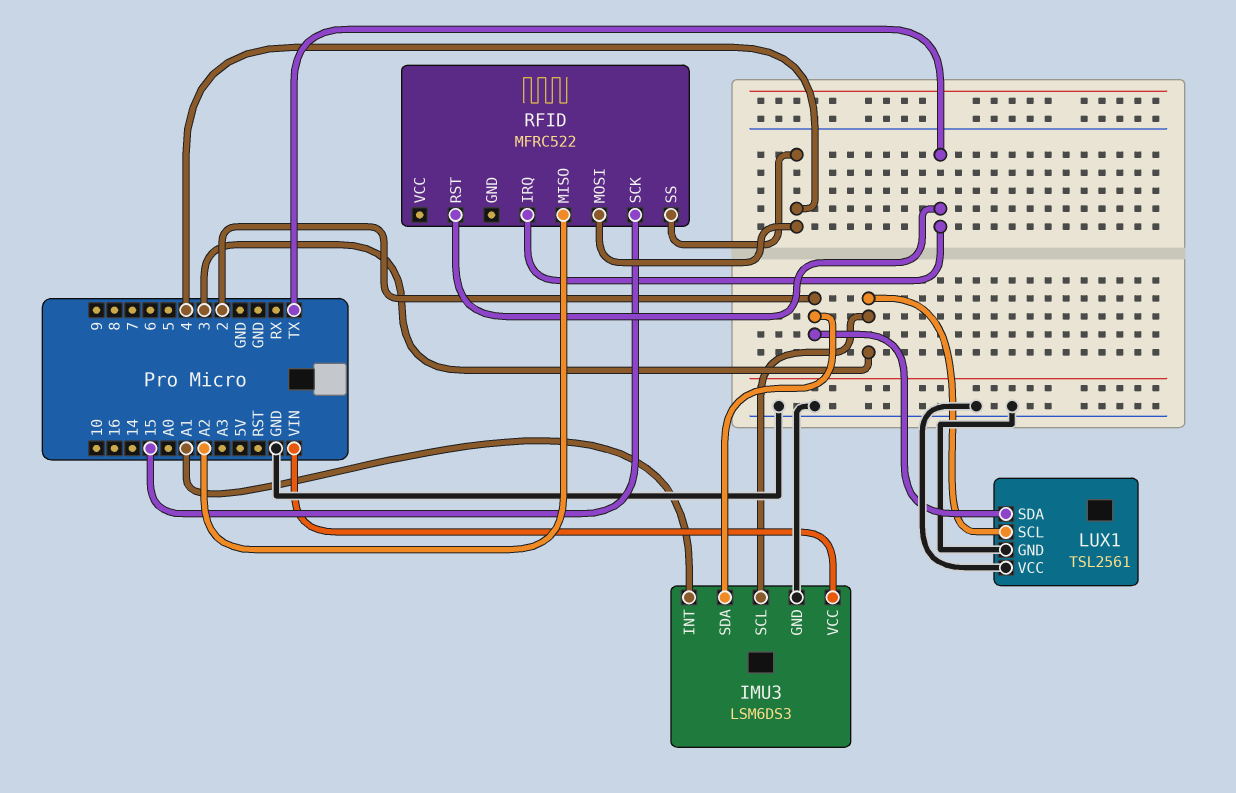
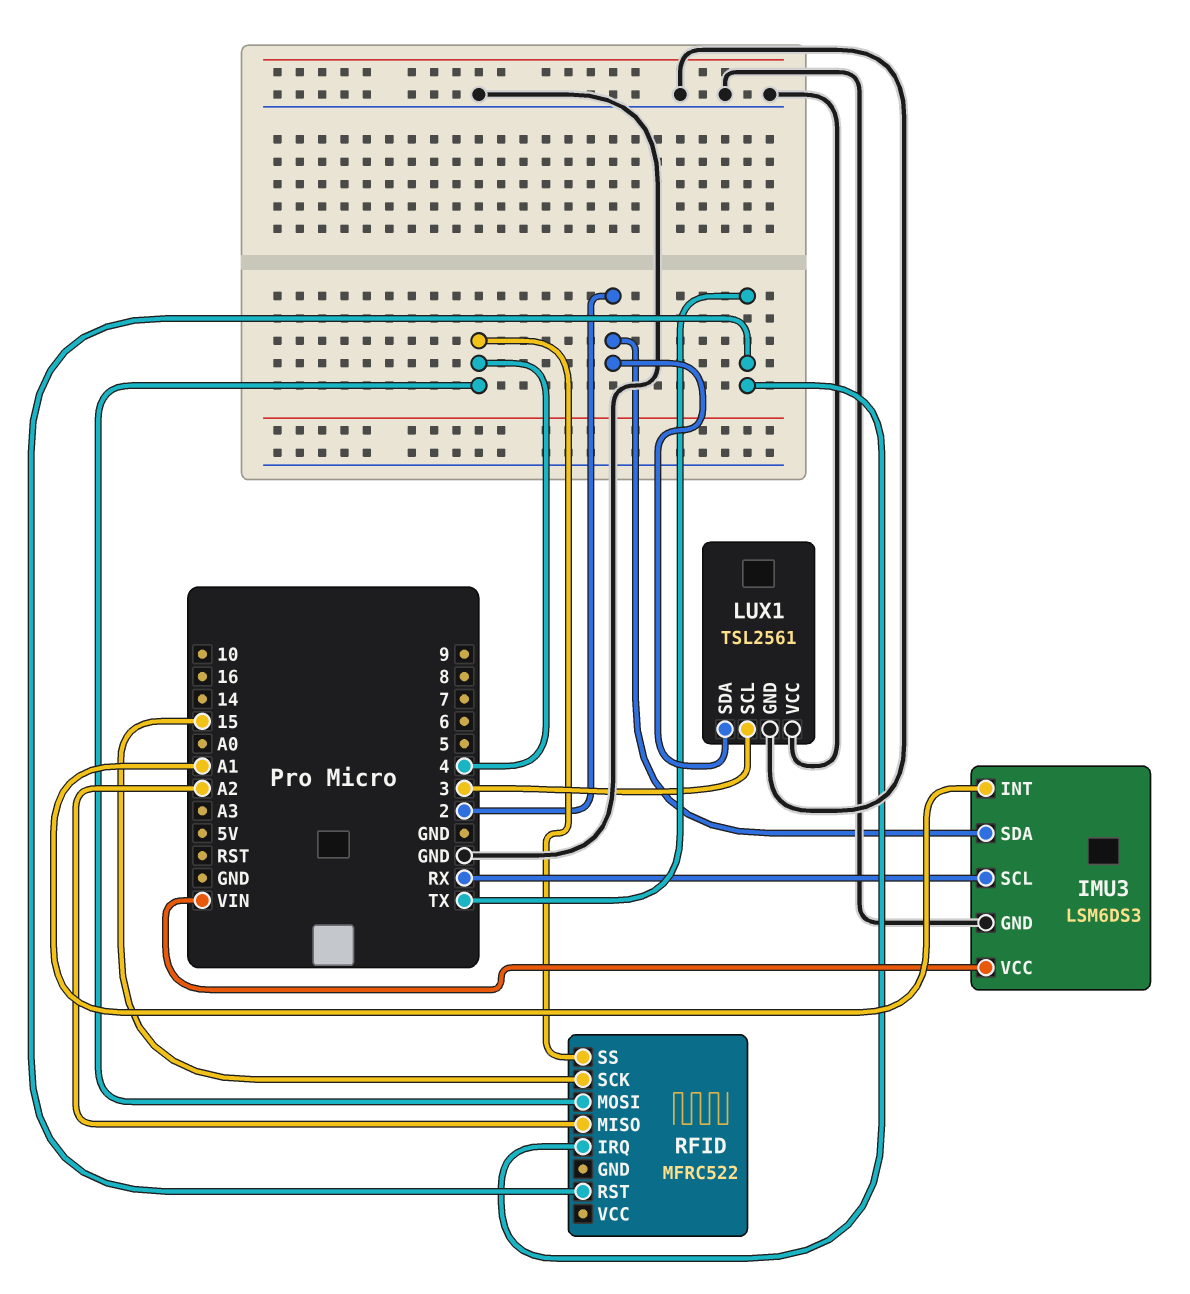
IMU3 pin SCL: 3 -> RX

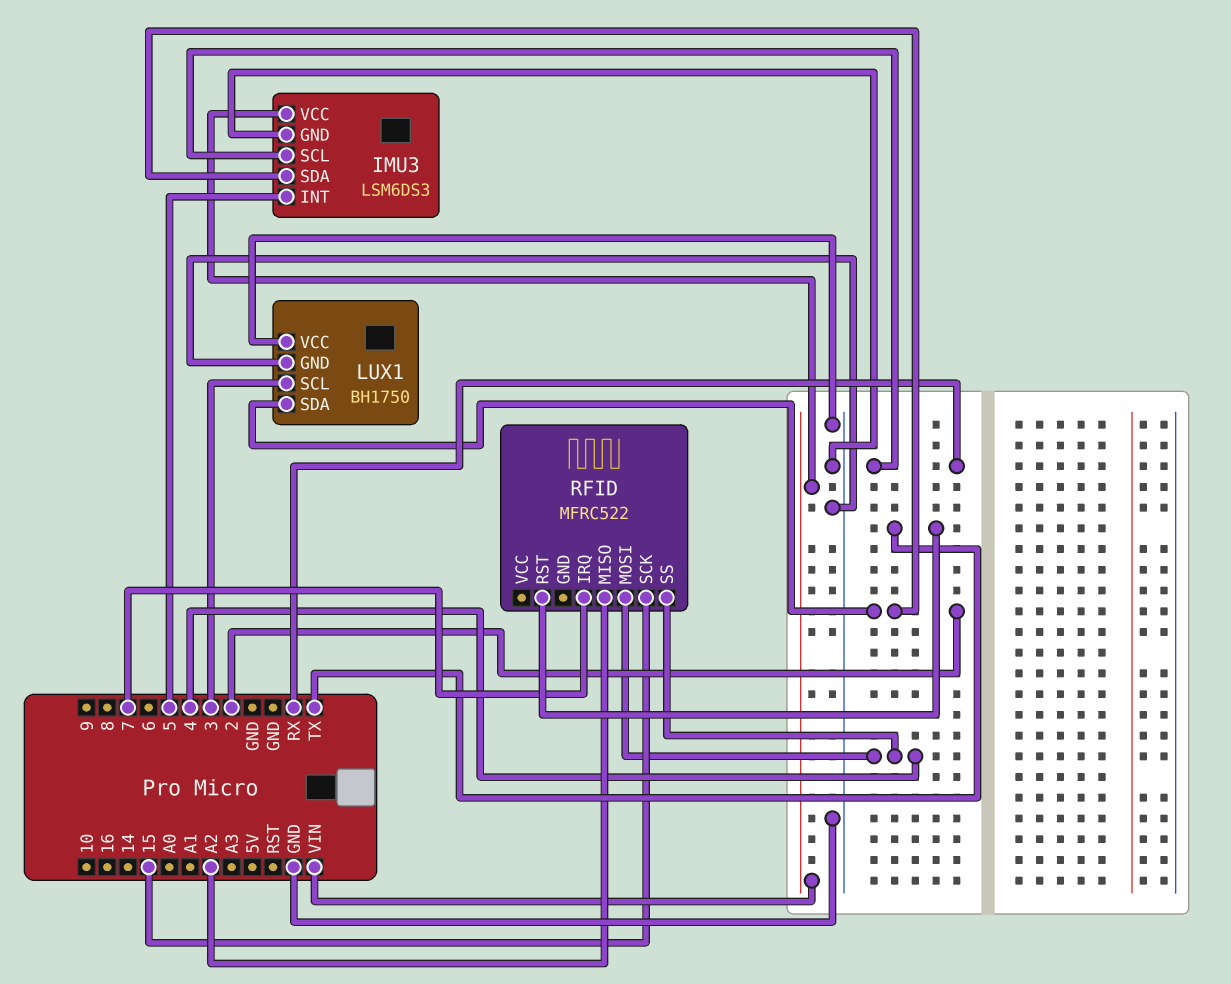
IMU3 pin INT: A1 -> 5
LUX1: TSL2561 -> BH1750
RFID pin IRQ: TX -> 7

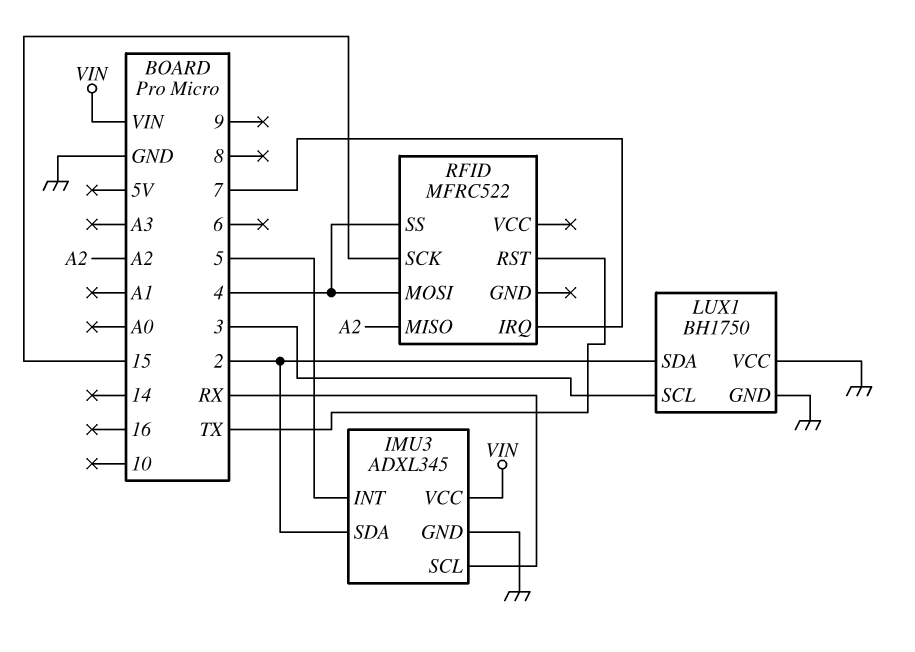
IMU3: LSM6DS3 -> ADXL345

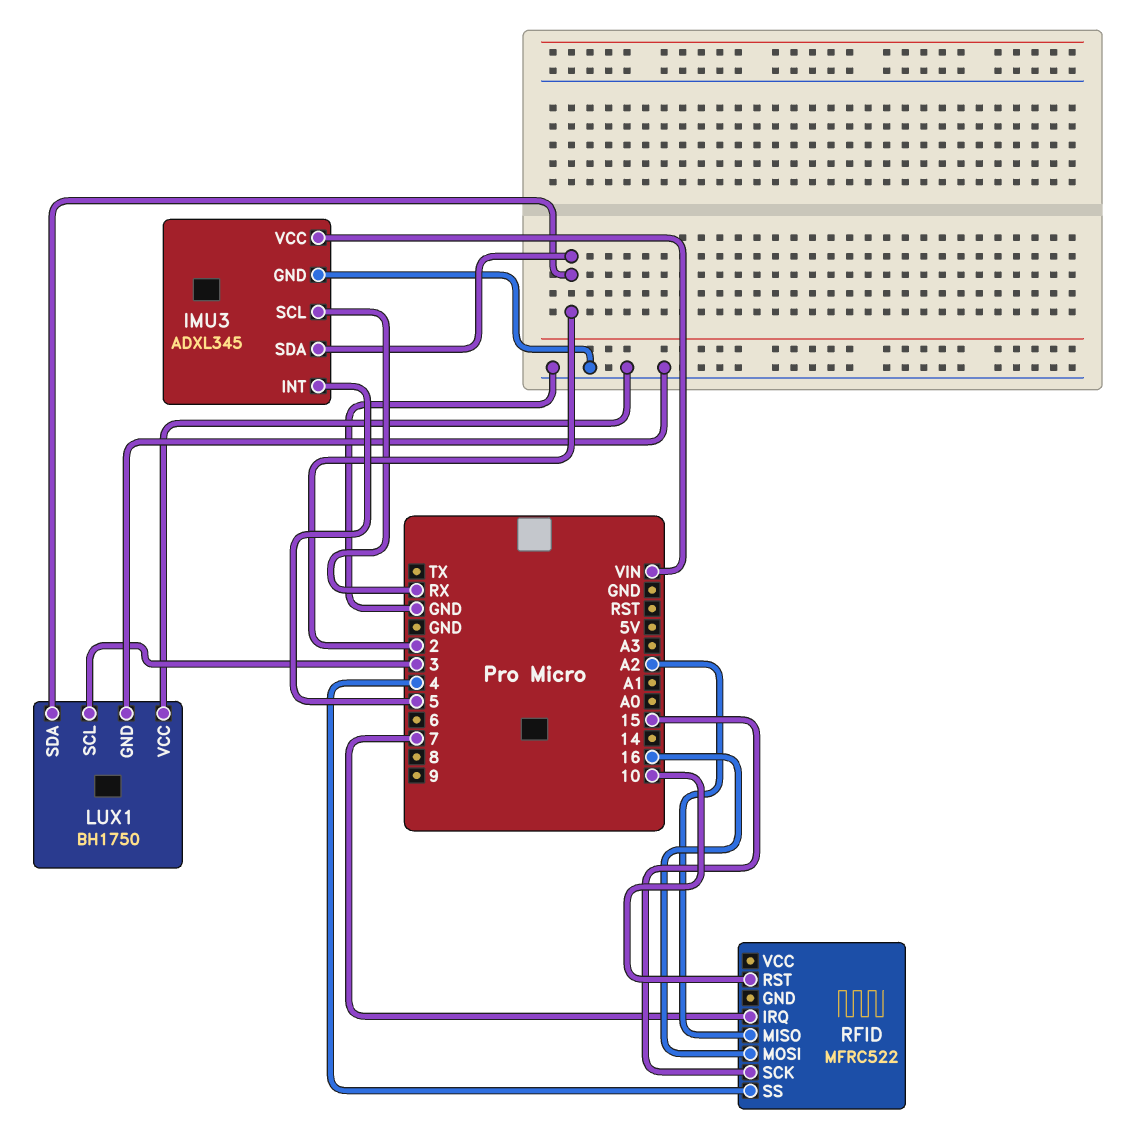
RFID pin MOSI: 4 -> 16
RFID pin RST: TX -> 10

